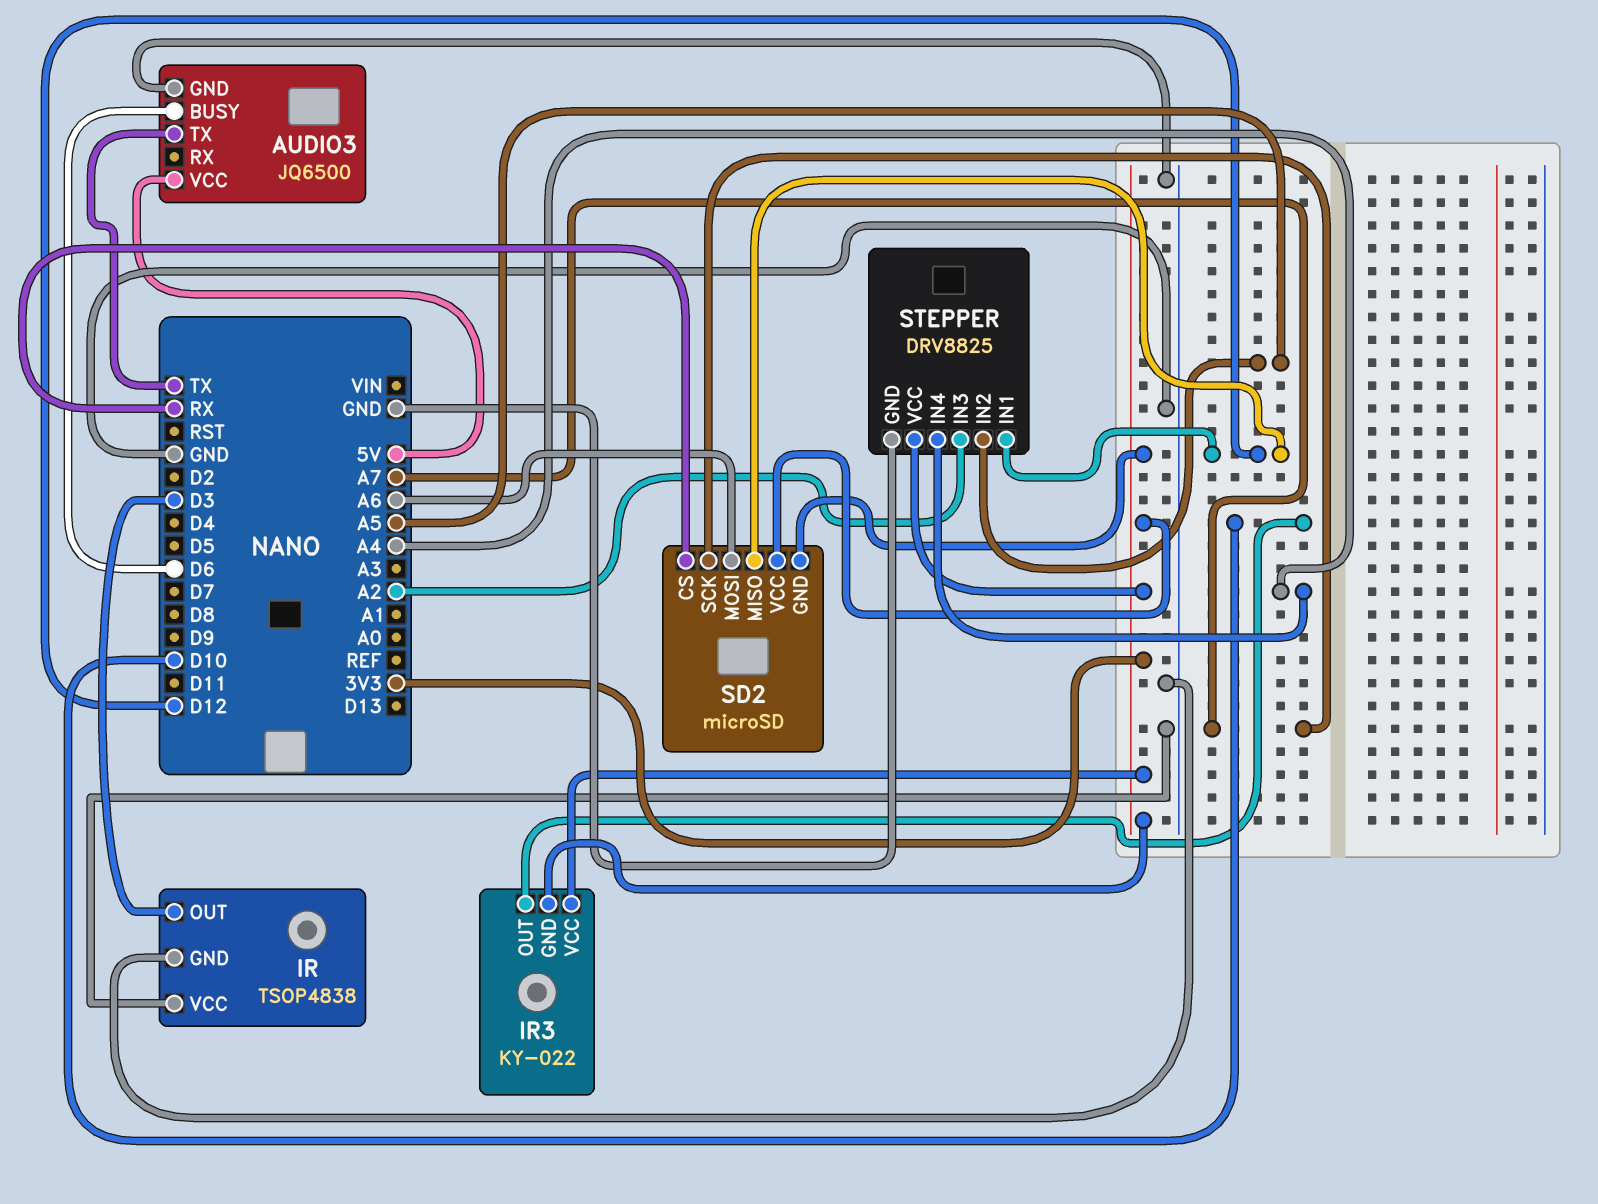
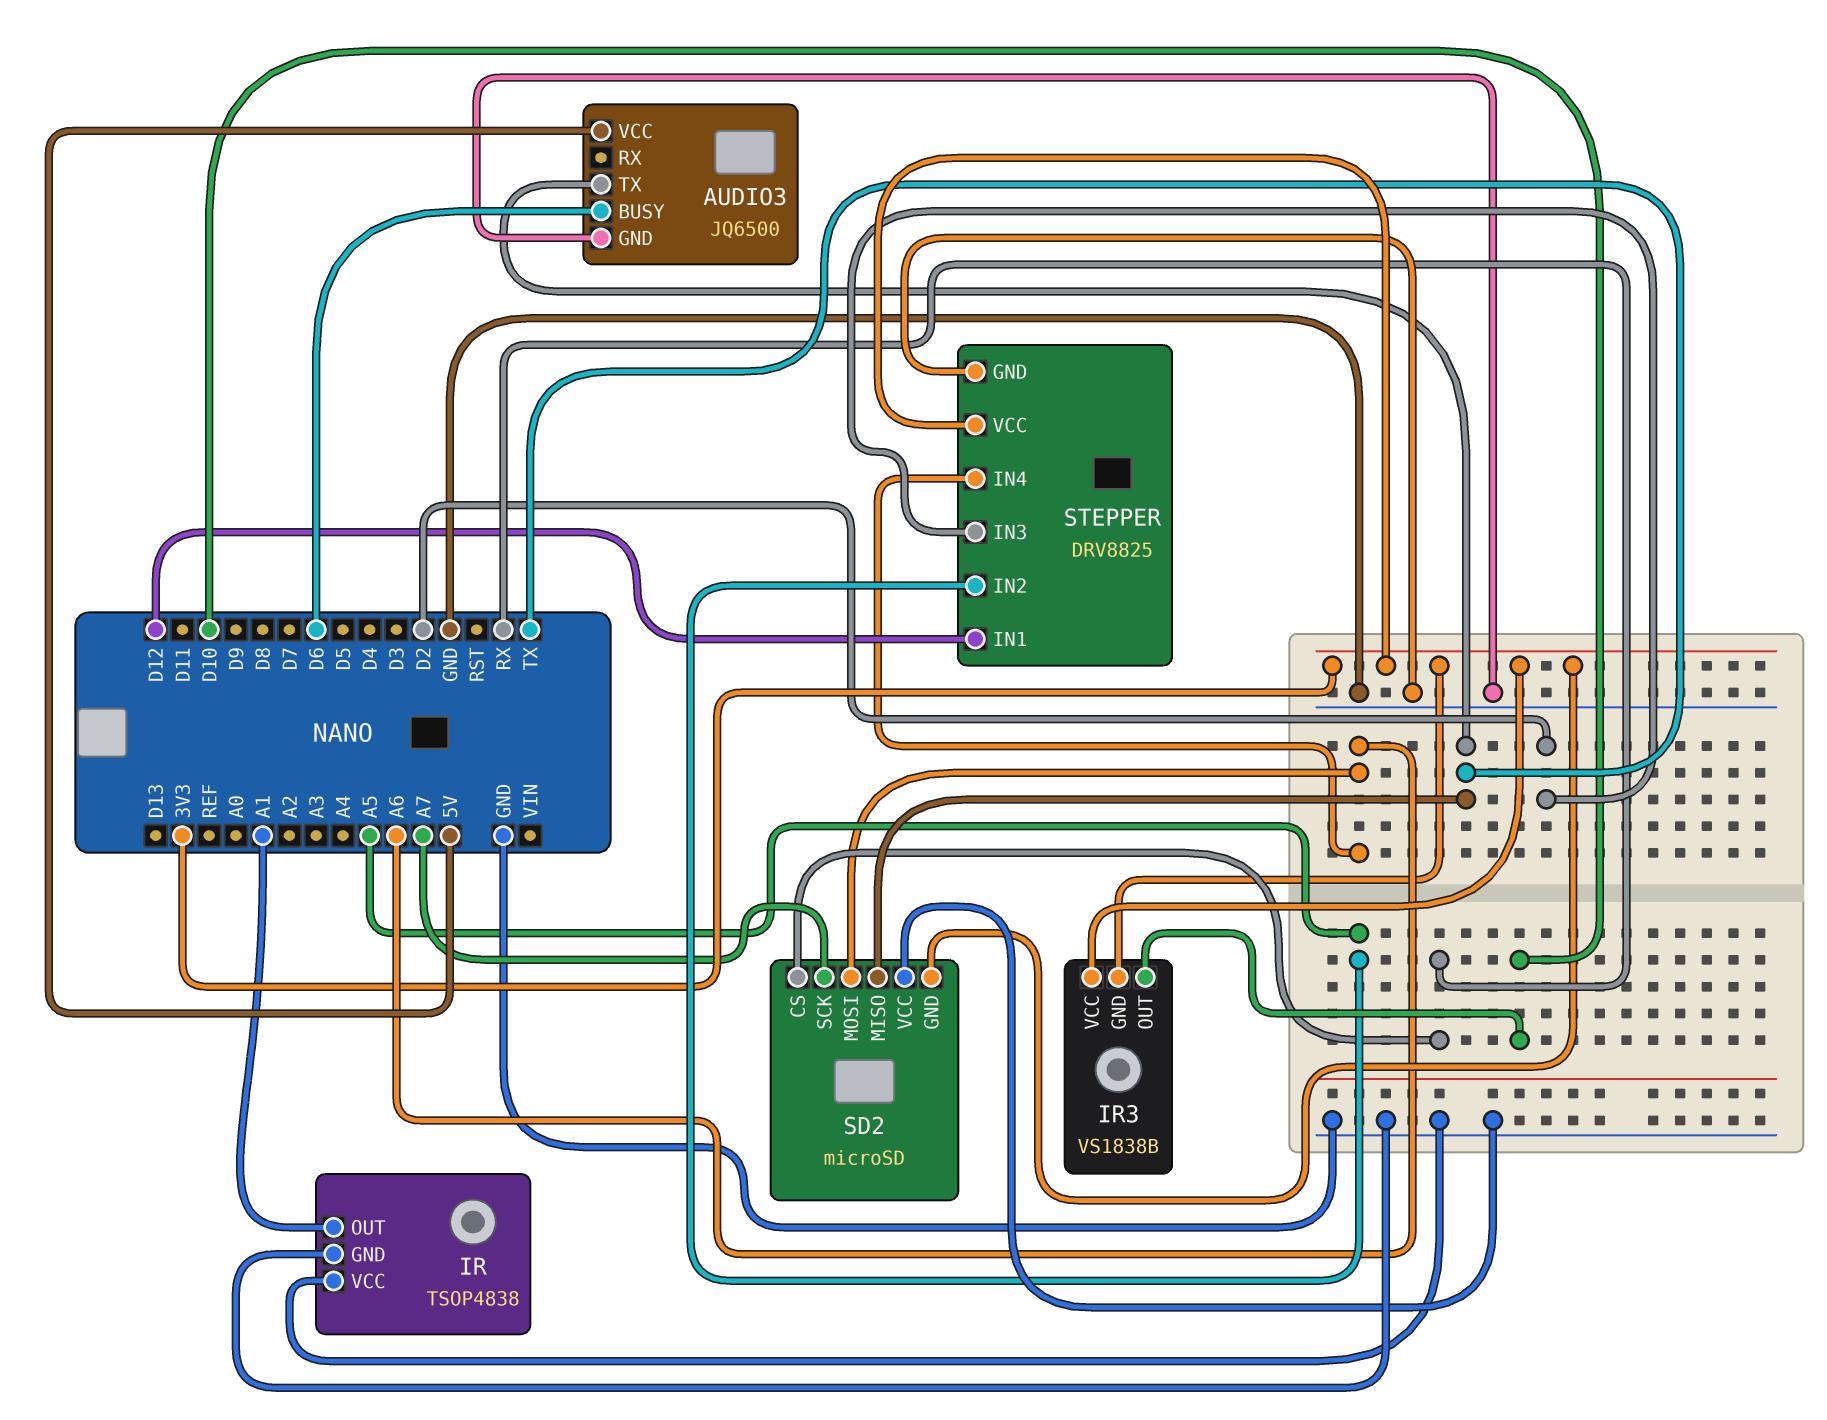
IR pin OUT: D3 -> A1
IR3: KY-022 -> VS1838B
SD2 pin MISO: D12 -> TX
SD2 pin VCC: 3V3 -> GND
STEPPER pin IN3: A2 -> D2
STEPPER pin IN4: A4 -> A6

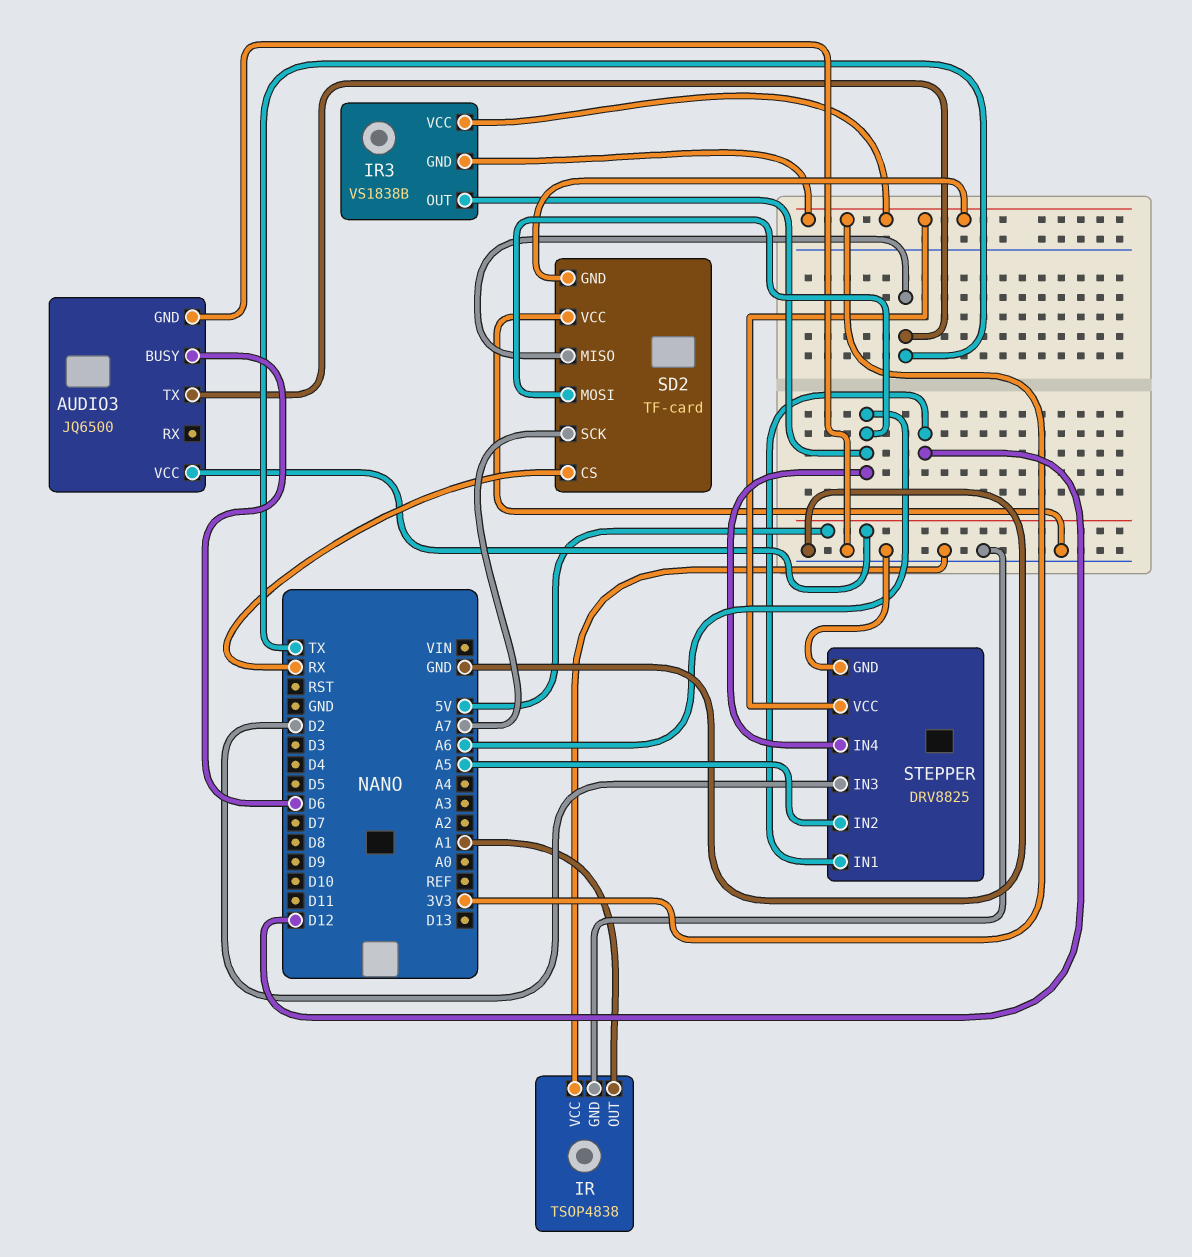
IR3 pin OUT: D10 -> A6
SD2: microSD -> TF-card

